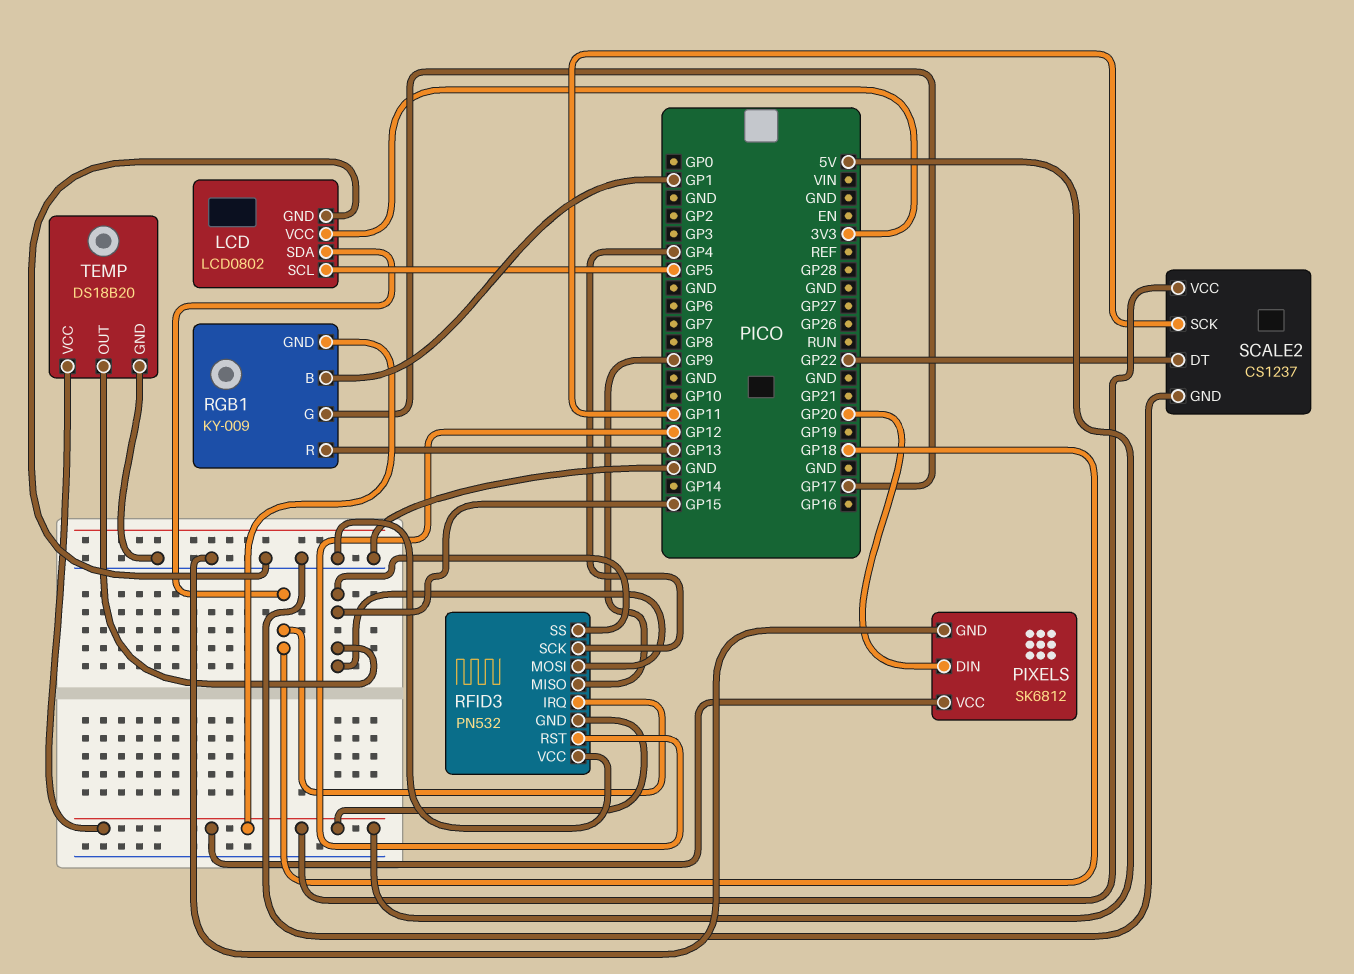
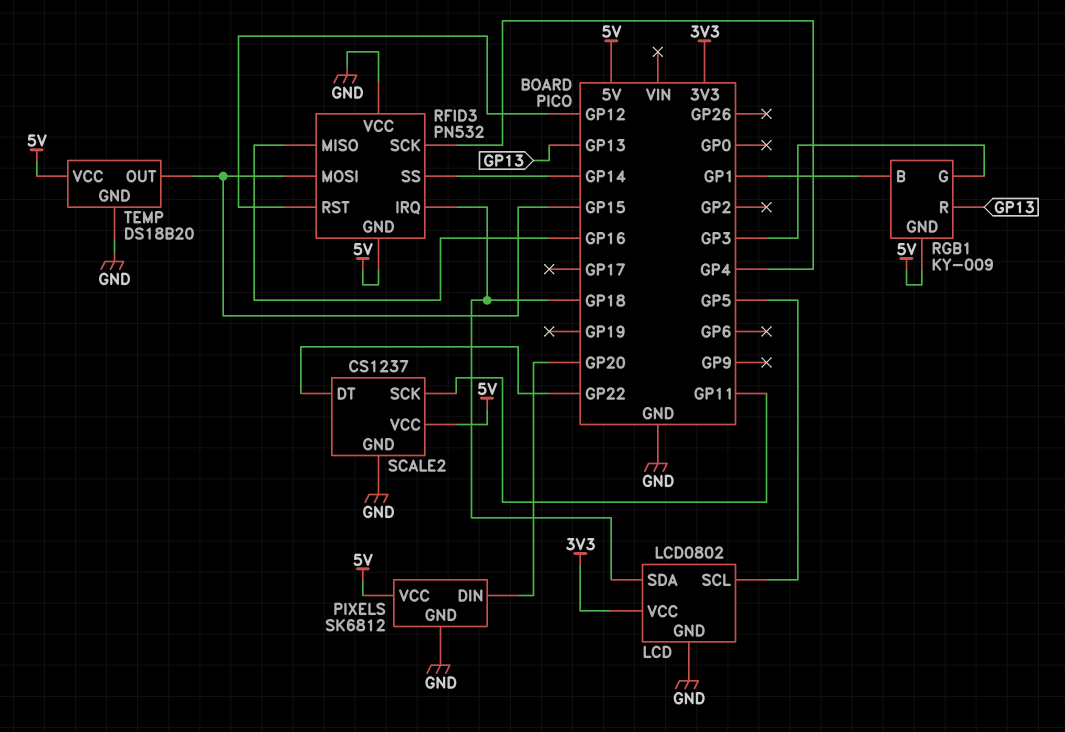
RFID3 pin MISO: GP9 -> GP16
RFID3 pin SS: GP15 -> GP14
RGB1 pin G: GP17 -> GP3

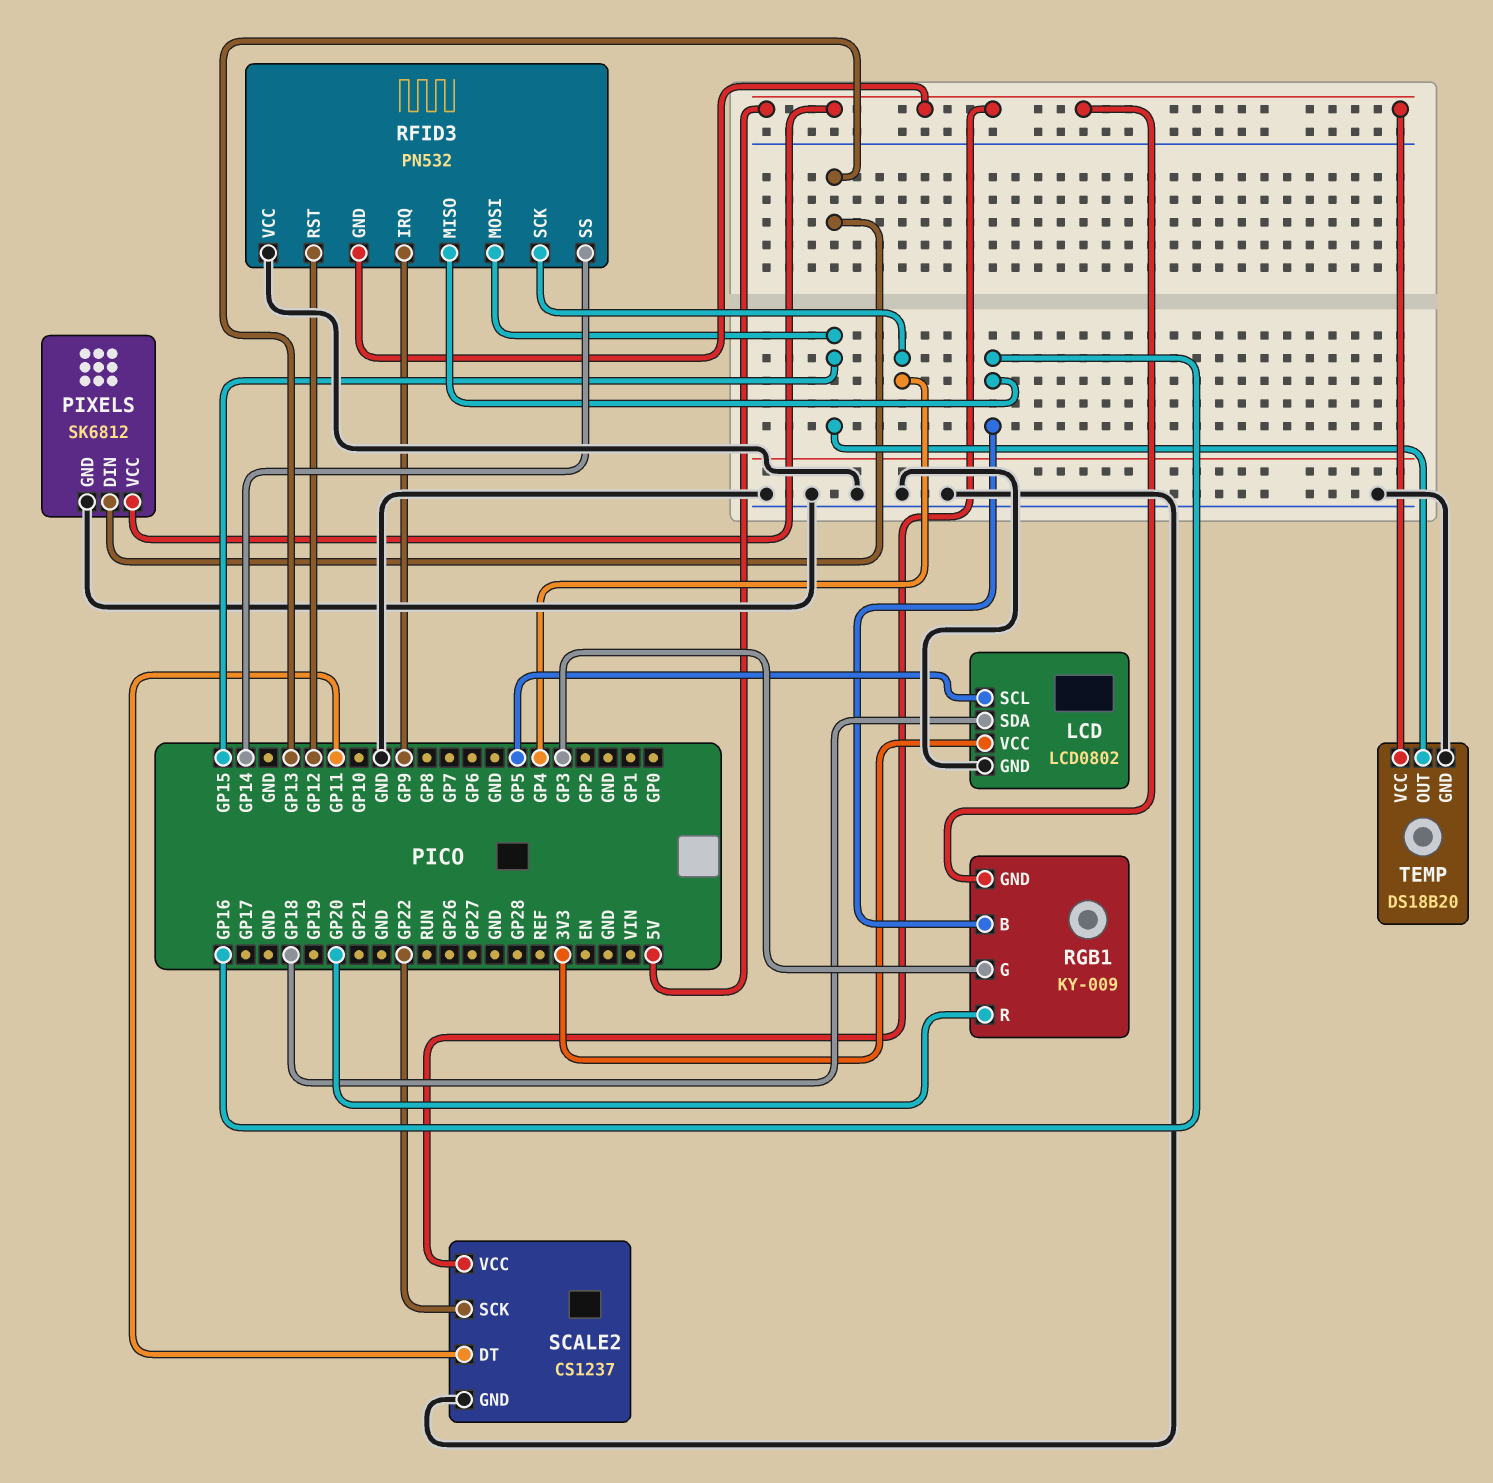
PIXELS pin DIN: GP20 -> GP13
RFID3 pin IRQ: GP18 -> GP9
RGB1 pin B: GP1 -> GP16
RGB1 pin R: GP13 -> GP20
SCALE2 pin DT: GP22 -> GP11
SCALE2 pin SCK: GP11 -> GP22

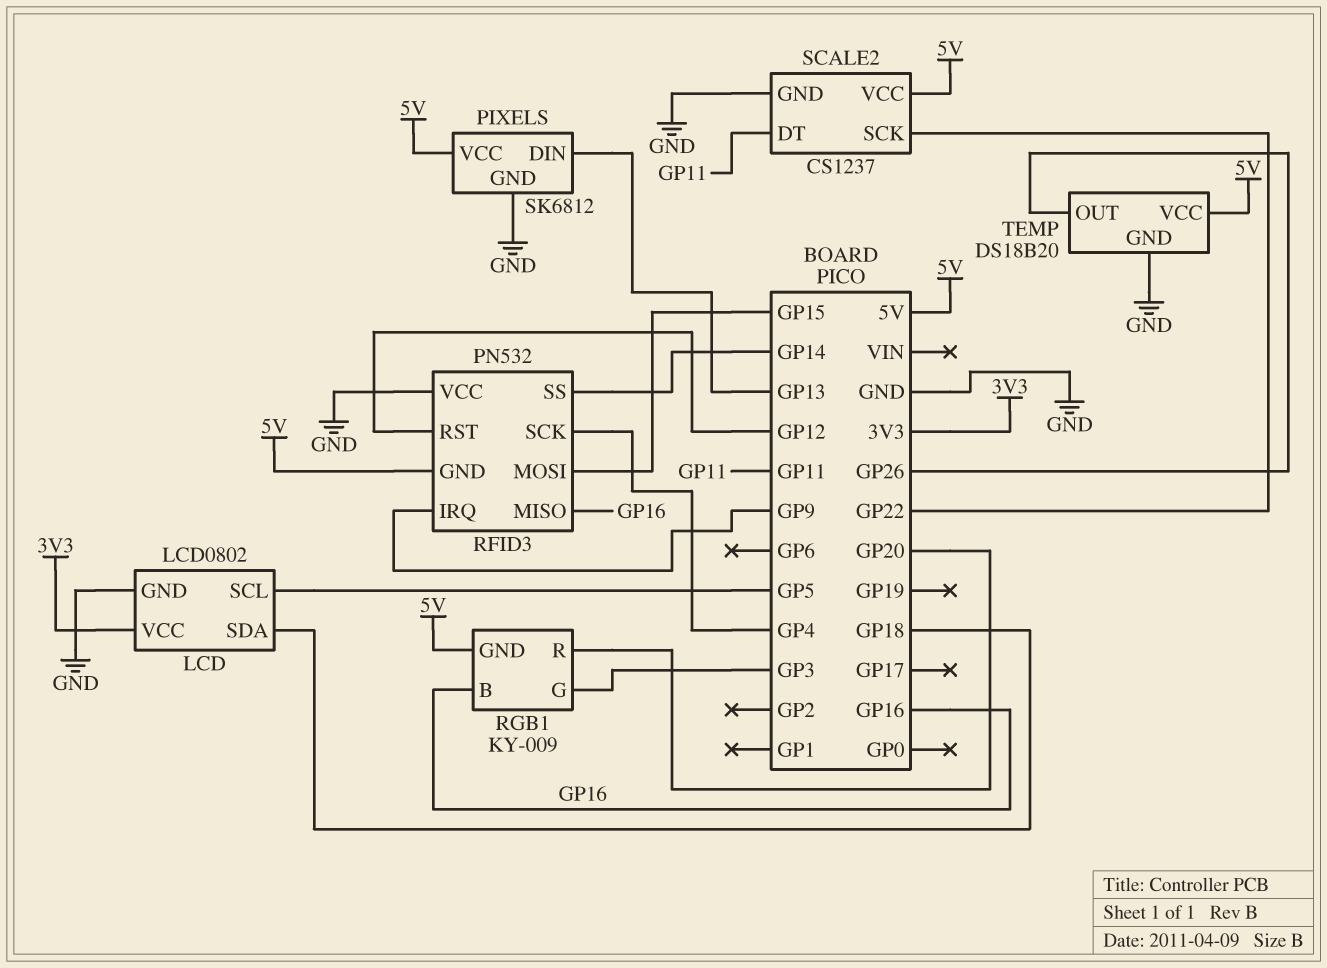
TEMP pin OUT: GP15 -> GP26

